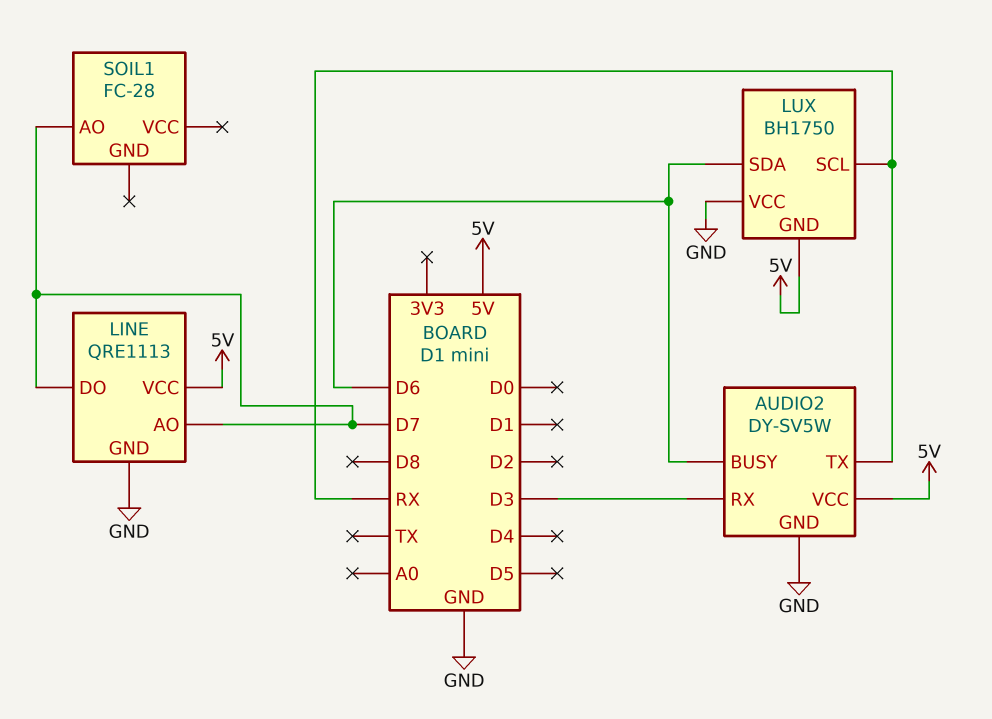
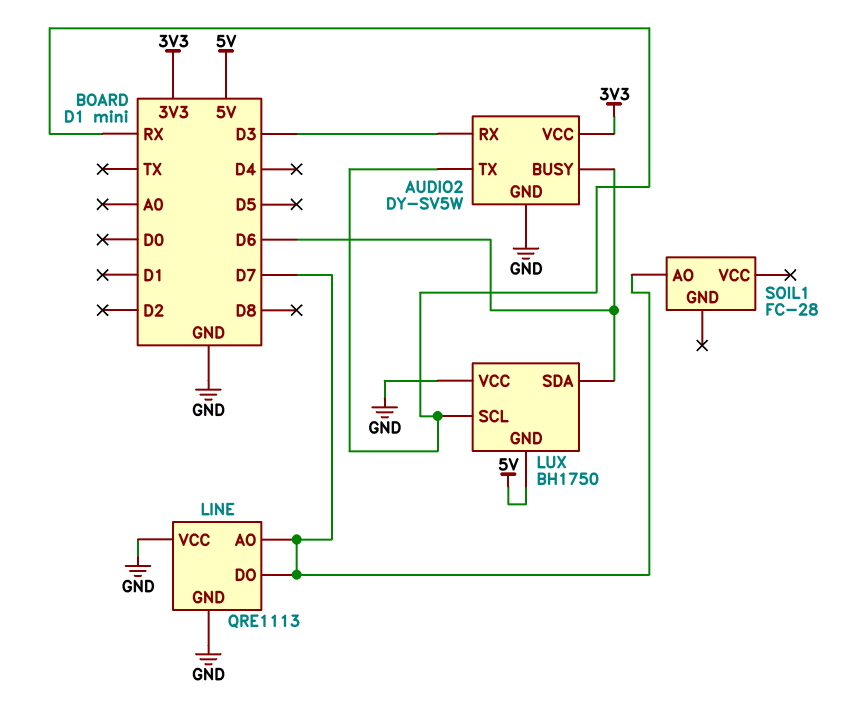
AUDIO2 pin VCC: 5V -> 3V3
LINE pin VCC: 5V -> GND

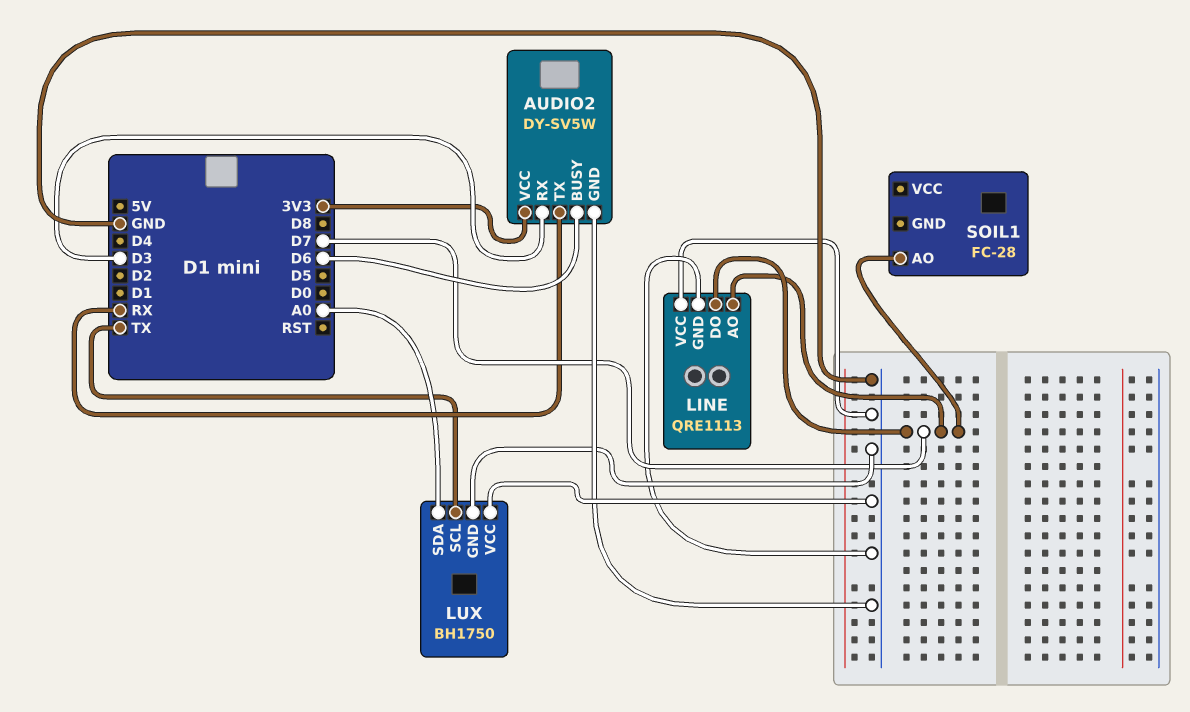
LUX pin GND: 5V -> GND
LUX pin SCL: RX -> TX
LUX pin SDA: D6 -> A0

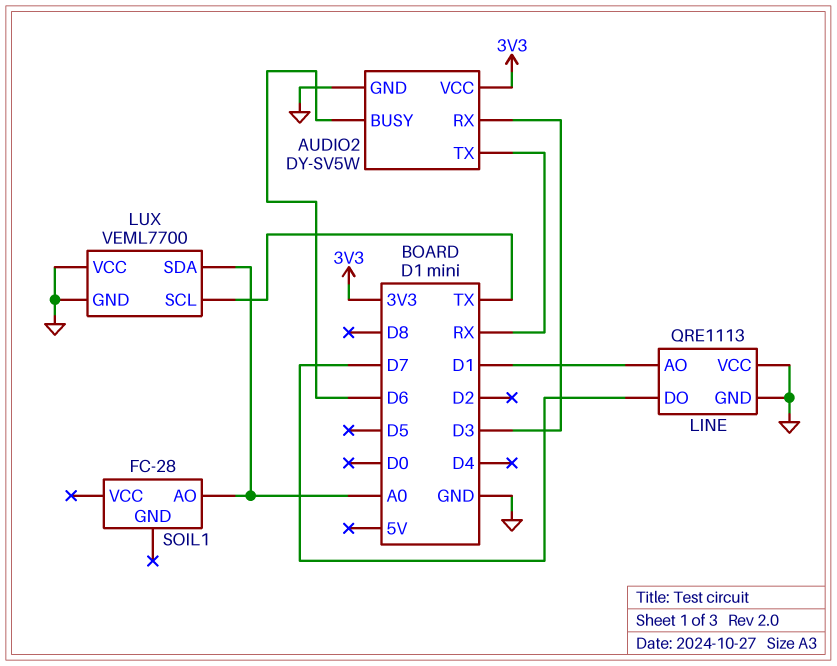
LINE pin AO: D7 -> D1
LUX: BH1750 -> VEML7700
SOIL1 pin AO: D7 -> A0

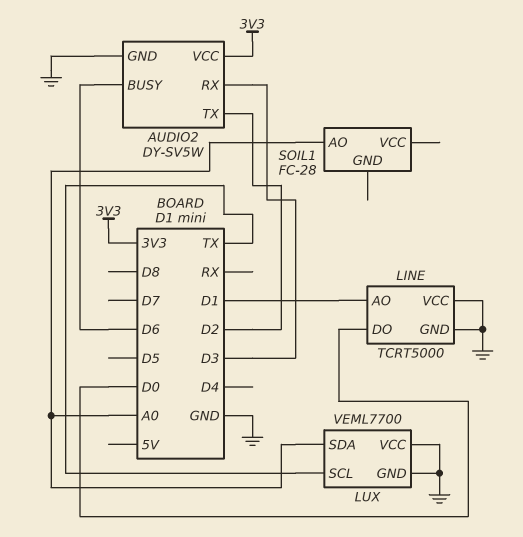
AUDIO2 pin TX: RX -> D2
LINE: QRE1113 -> TCRT5000
LINE pin DO: D7 -> D0

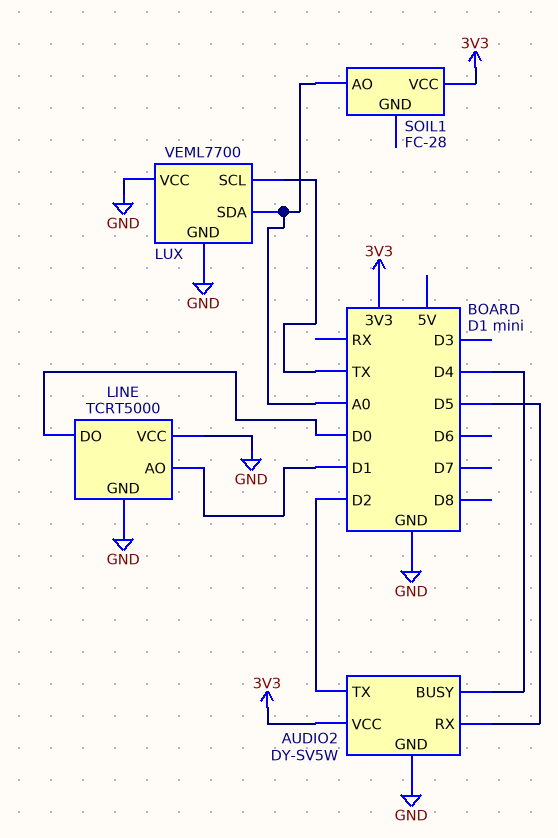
AUDIO2 pin BUSY: D6 -> D4
AUDIO2 pin RX: D3 -> D5
SOIL1 pin VCC: none -> 3V3

